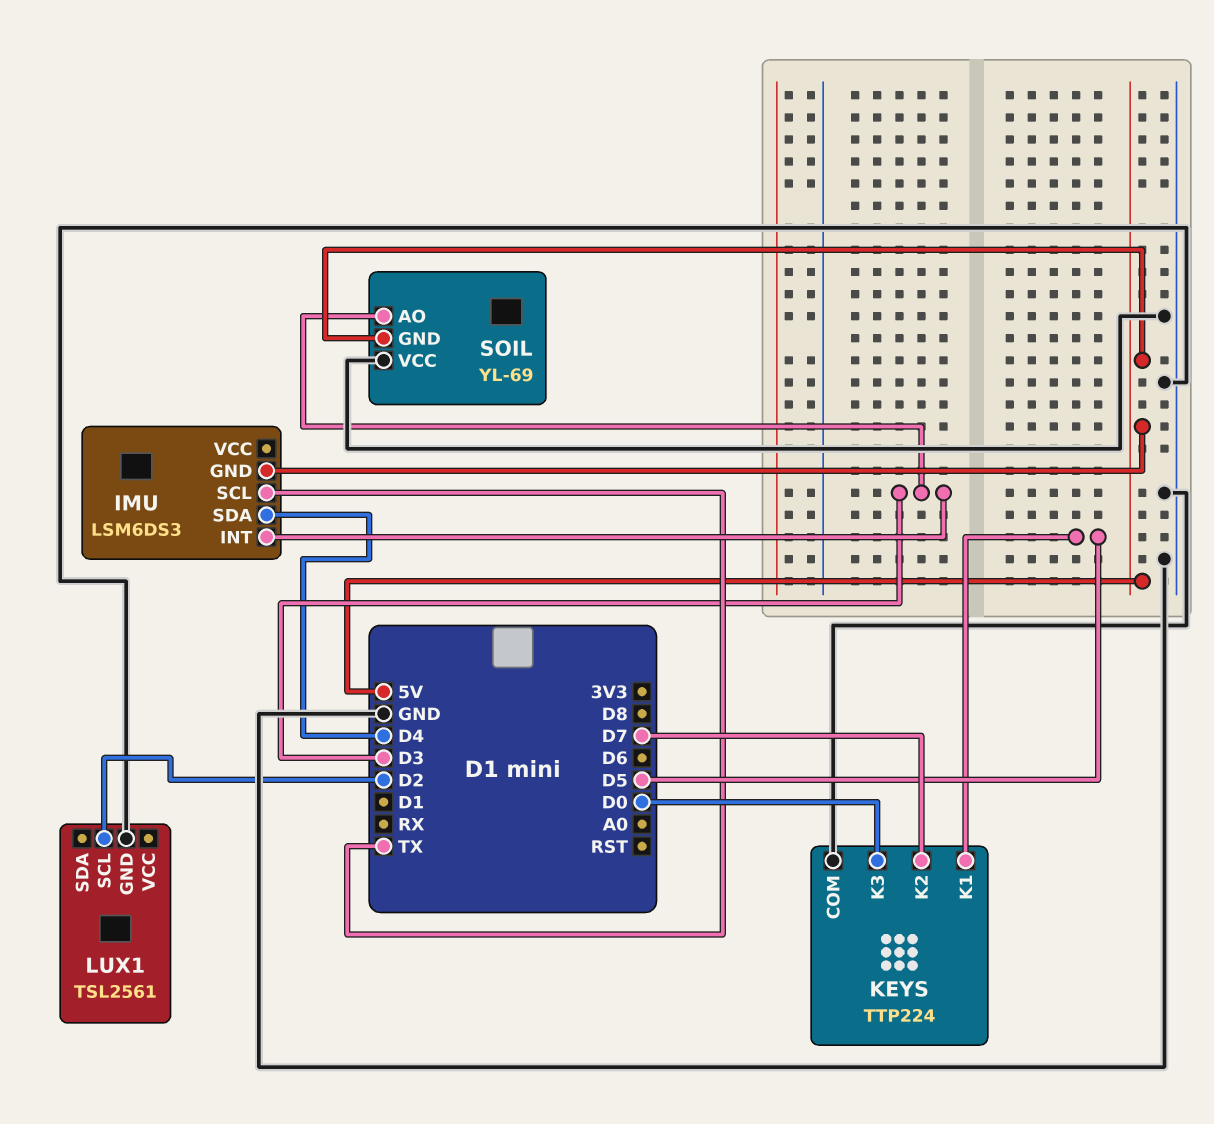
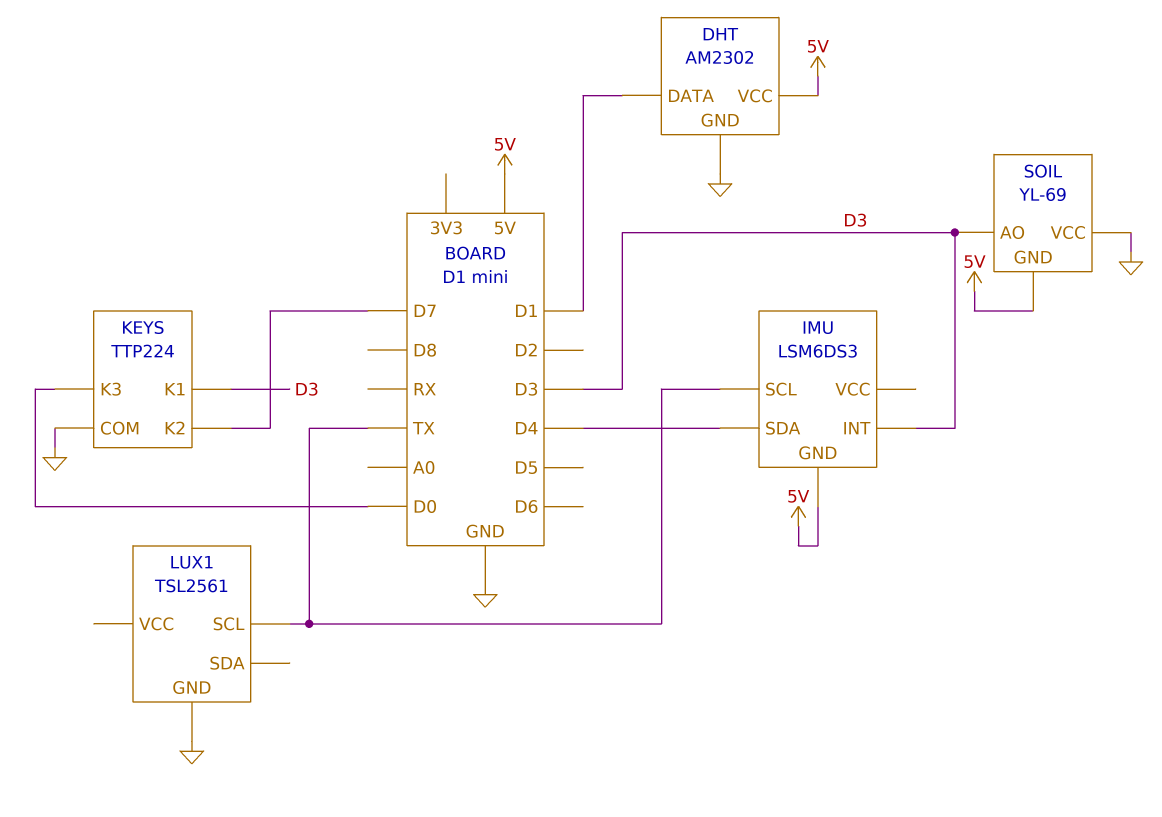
DHT: none -> AM2302
DHT pin DATA: none -> D1
DHT pin GND: none -> GND
DHT pin VCC: none -> 5V
KEYS pin K1: D5 -> D3
LUX1 pin SCL: D2 -> TX

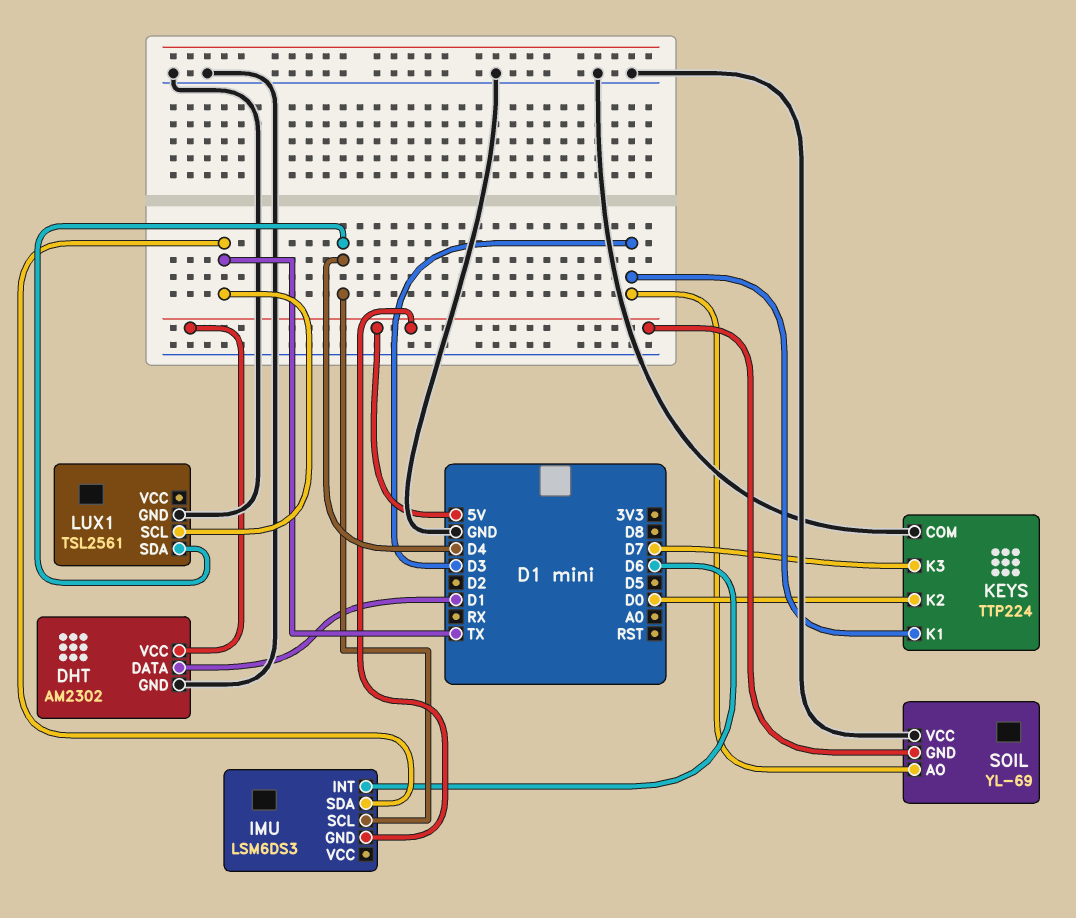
IMU pin INT: D3 -> D6
IMU pin SCL: TX -> D4
IMU pin SDA: D4 -> TX
KEYS pin K2: D7 -> D0
KEYS pin K3: D0 -> D7
LUX1 pin SDA: none -> D4

